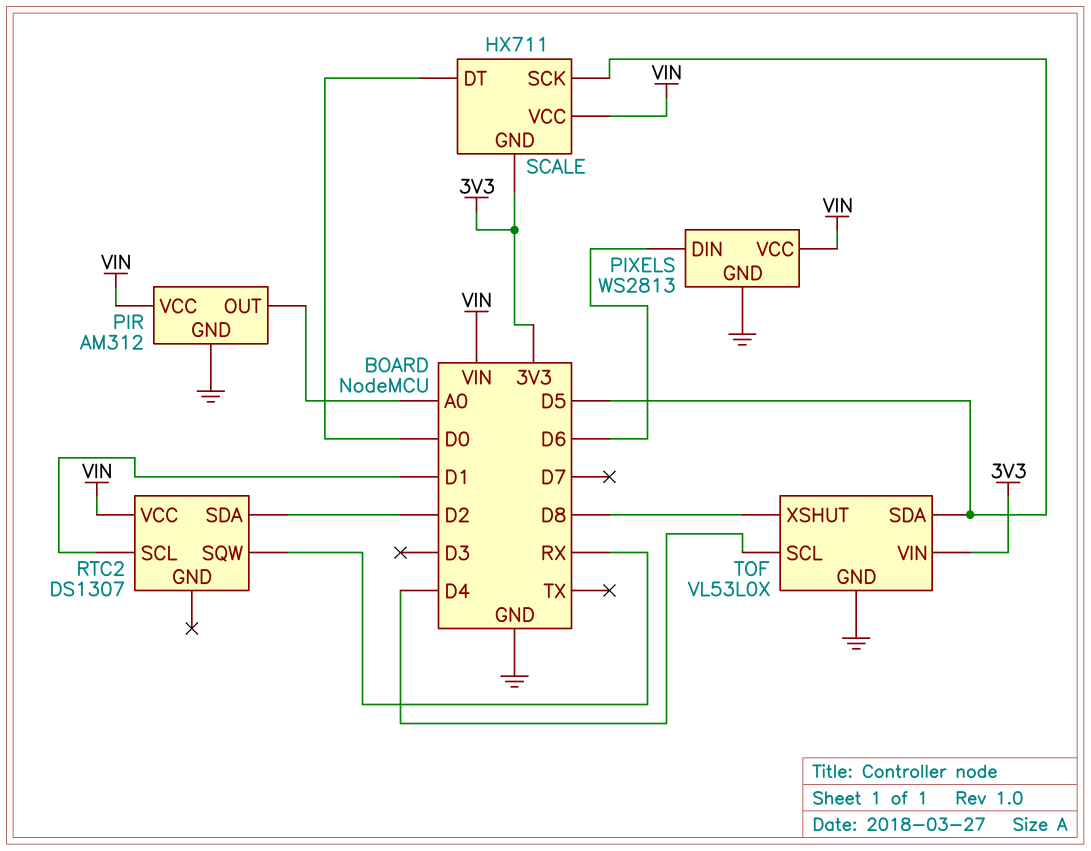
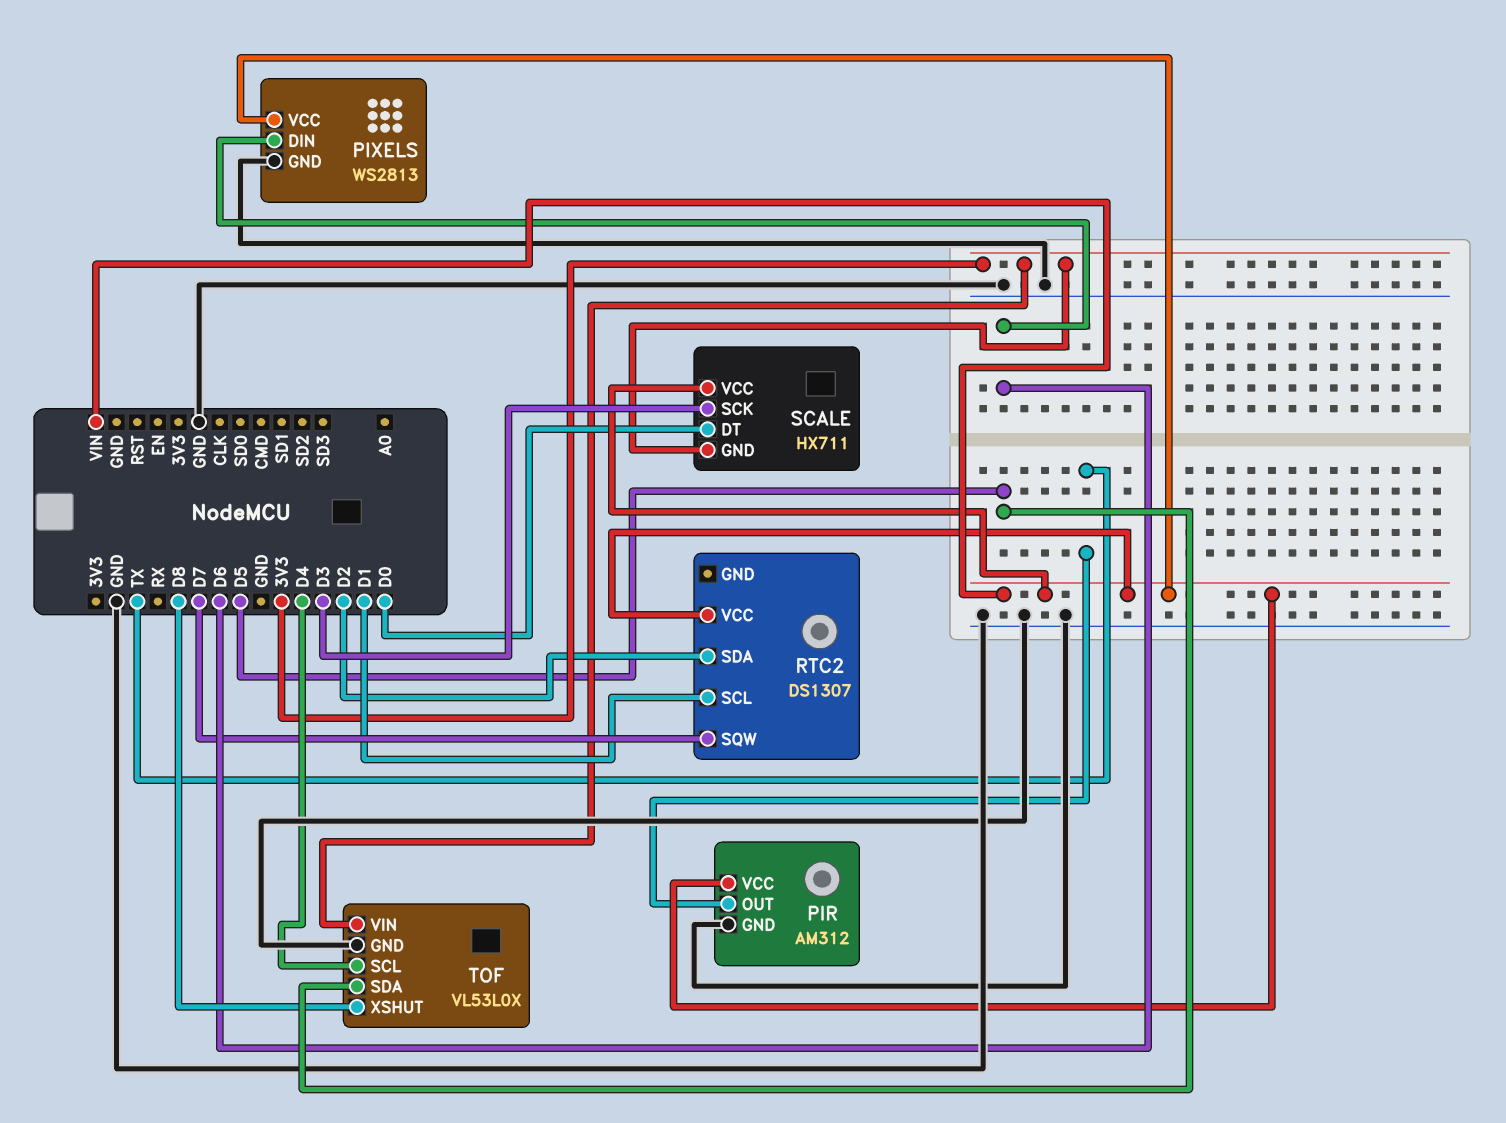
PIR pin OUT: A0 -> TX
RTC2 pin SQW: RX -> D7
SCALE pin SCK: D5 -> D3

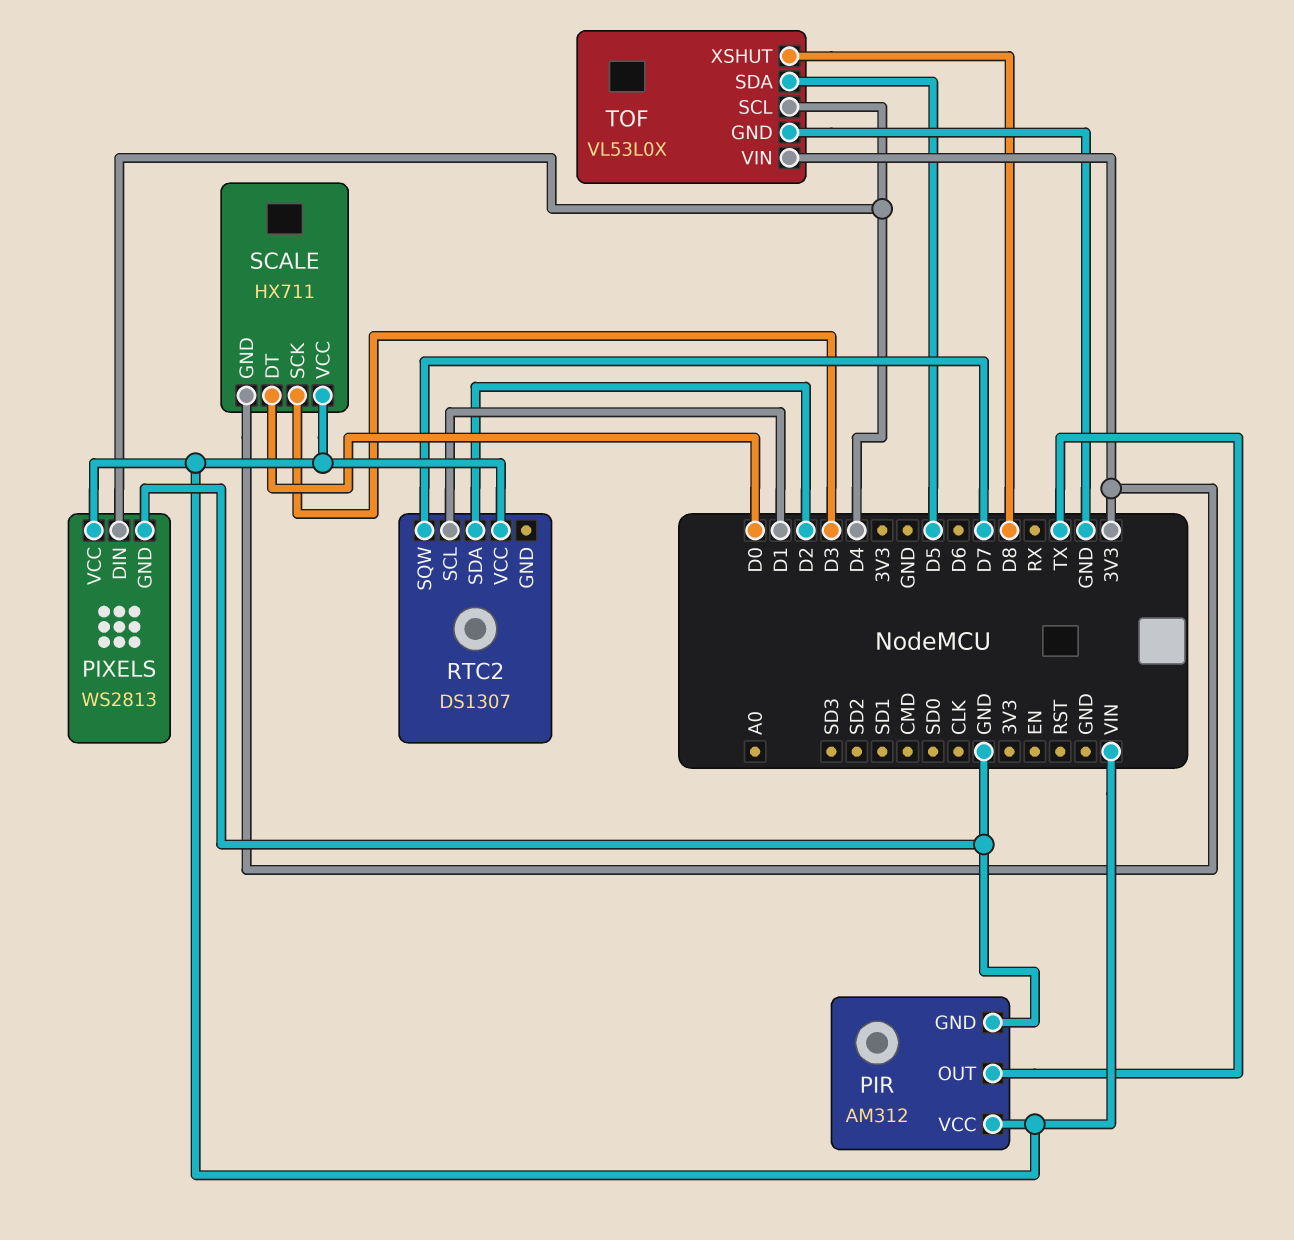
PIXELS pin DIN: D6 -> D4

